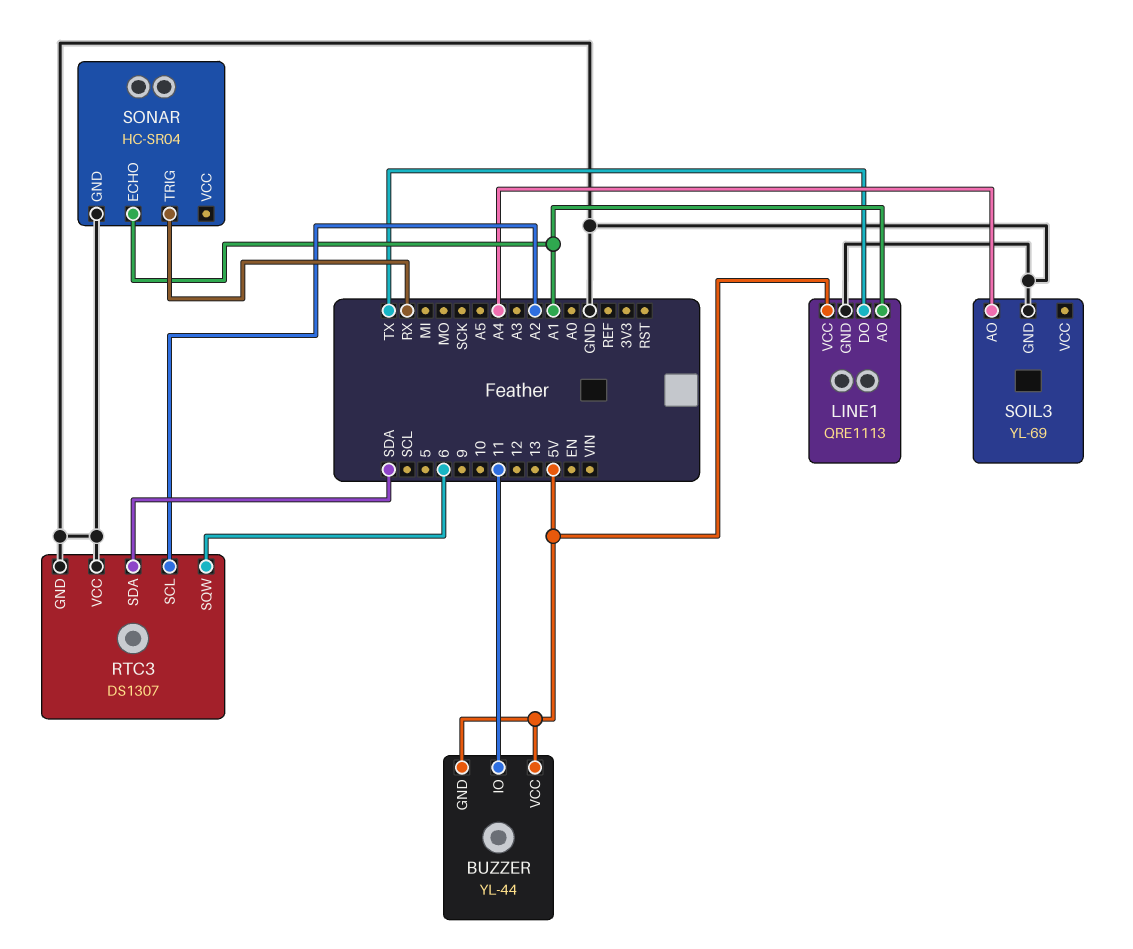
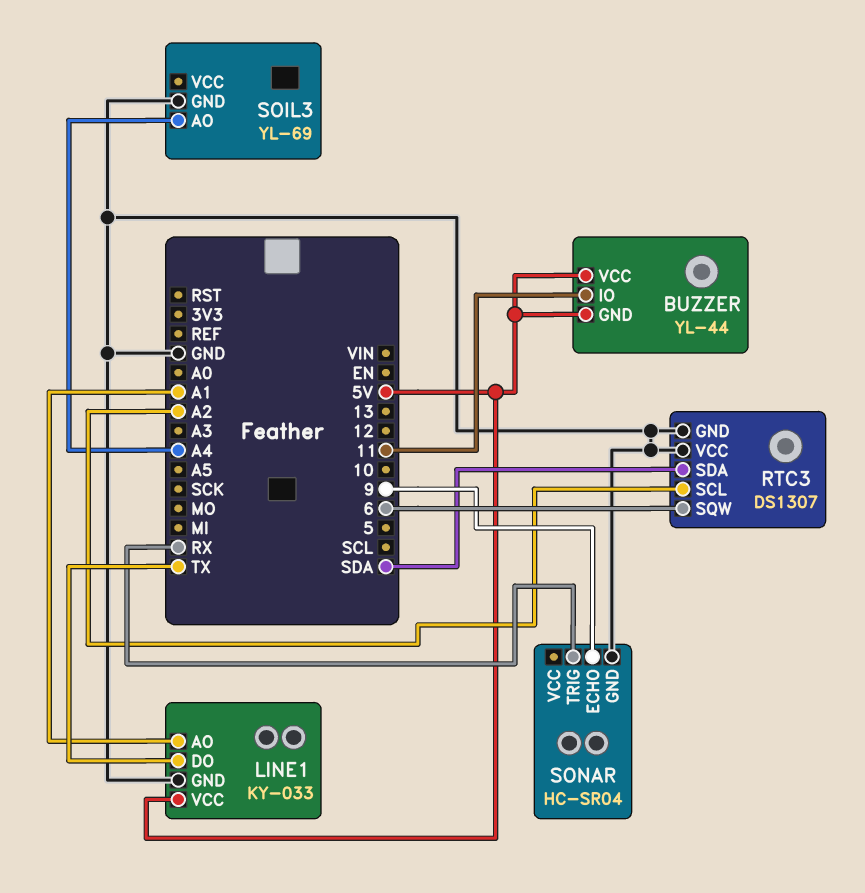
LINE1: QRE1113 -> KY-033
SONAR pin ECHO: A1 -> 9

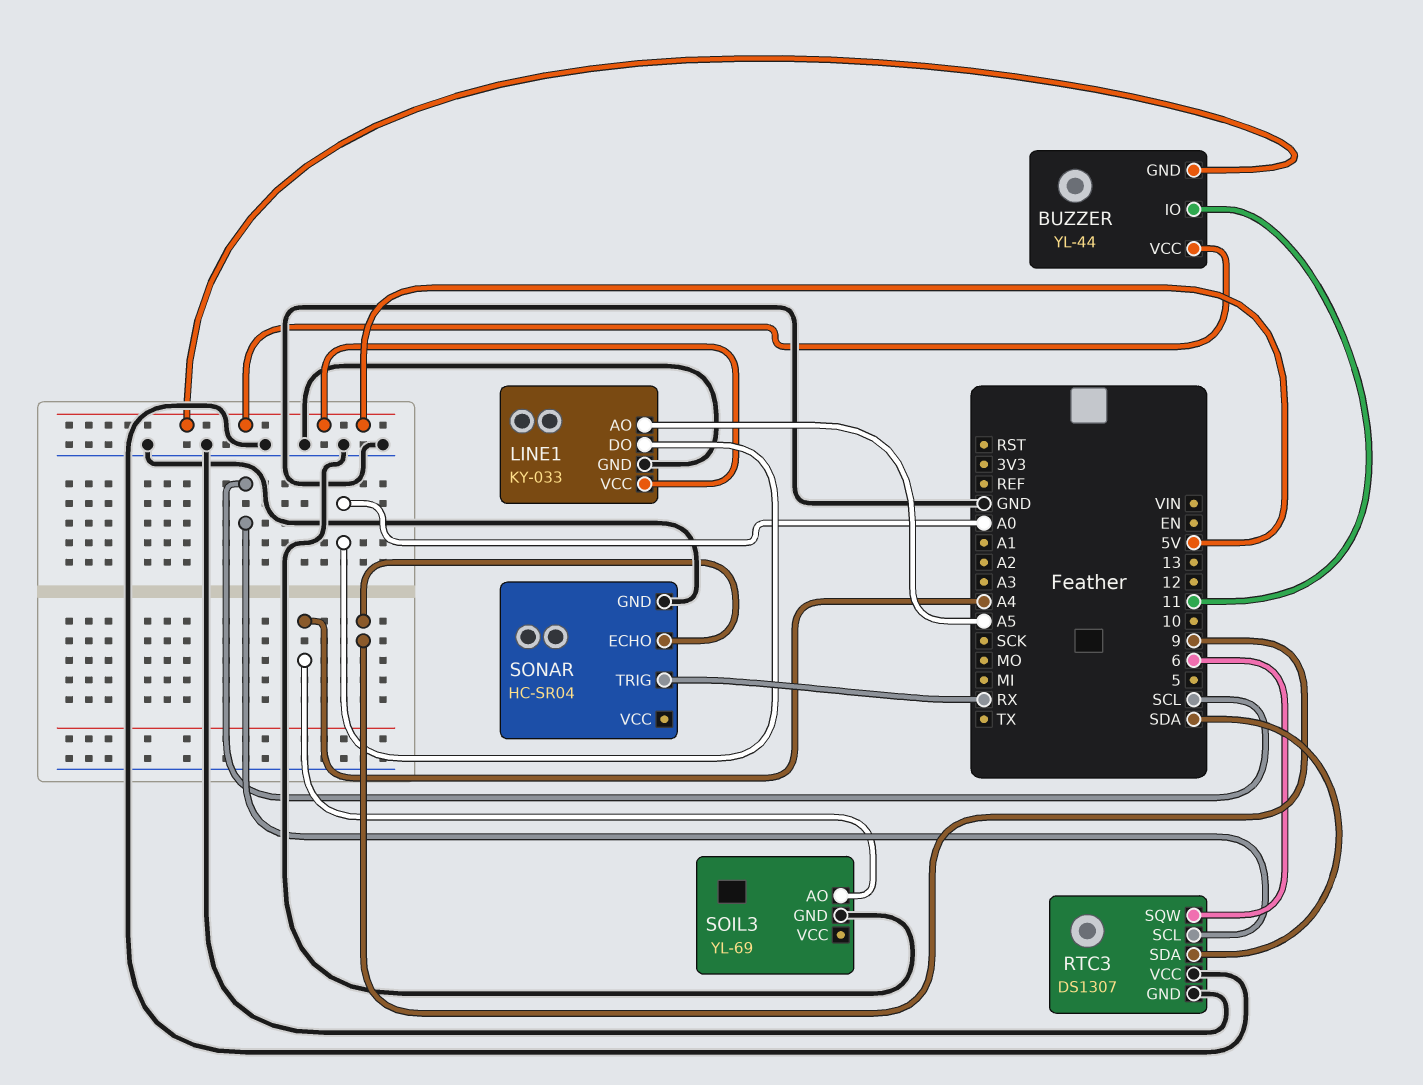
LINE1 pin AO: A1 -> A5
LINE1 pin DO: TX -> A0
RTC3 pin SCL: A2 -> SCL

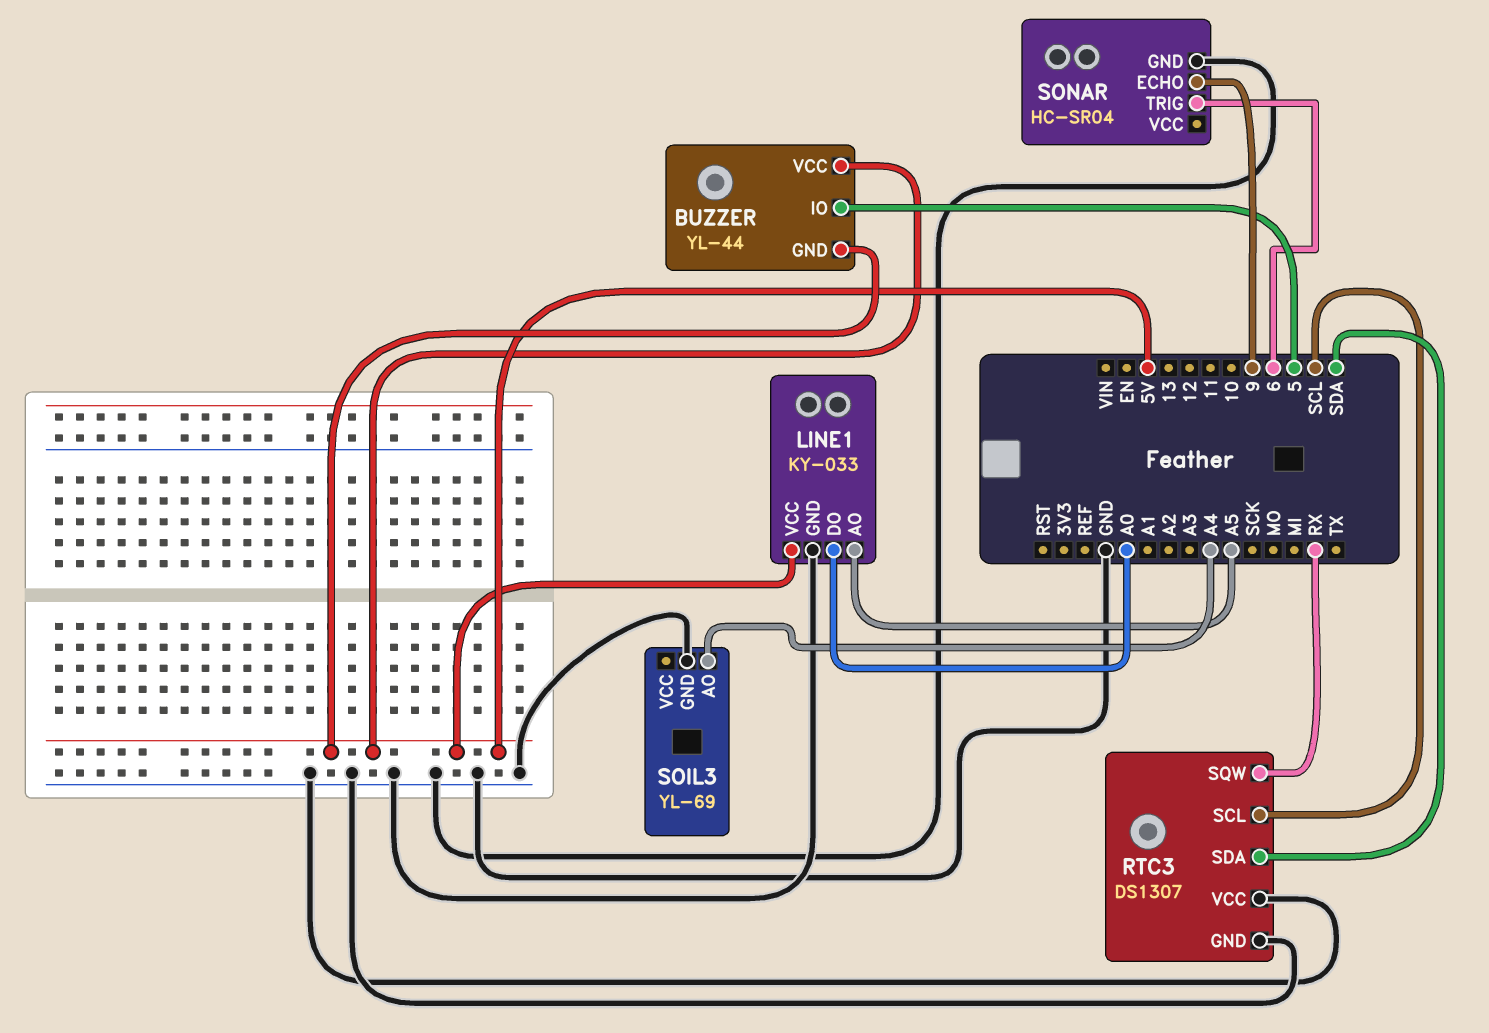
BUZZER pin IO: 11 -> 5
RTC3 pin SQW: 6 -> RX
SONAR pin TRIG: RX -> 6

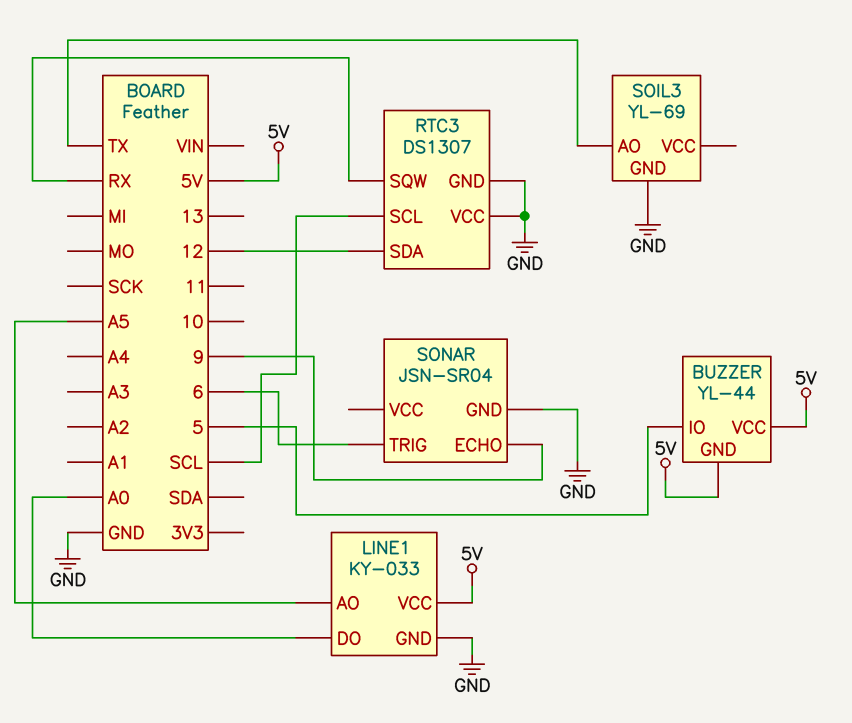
RTC3 pin SDA: SDA -> 12
SOIL3 pin AO: A4 -> TX
SONAR: HC-SR04 -> JSN-SR04

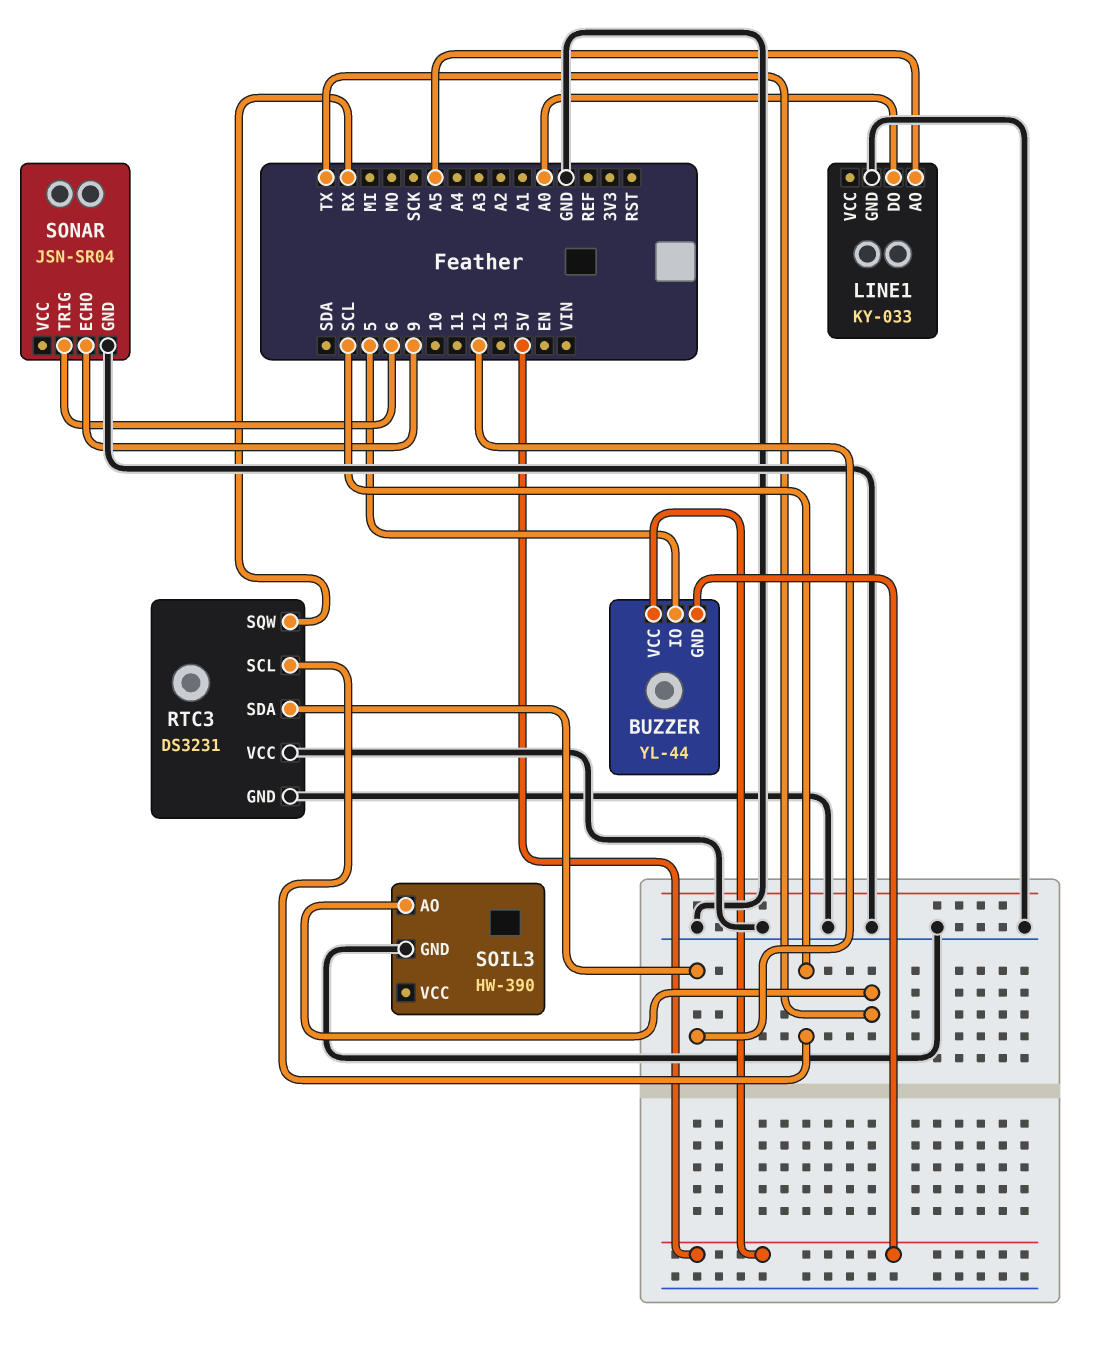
LINE1 pin VCC: 5V -> none
RTC3: DS1307 -> DS3231
SOIL3: YL-69 -> HW-390

